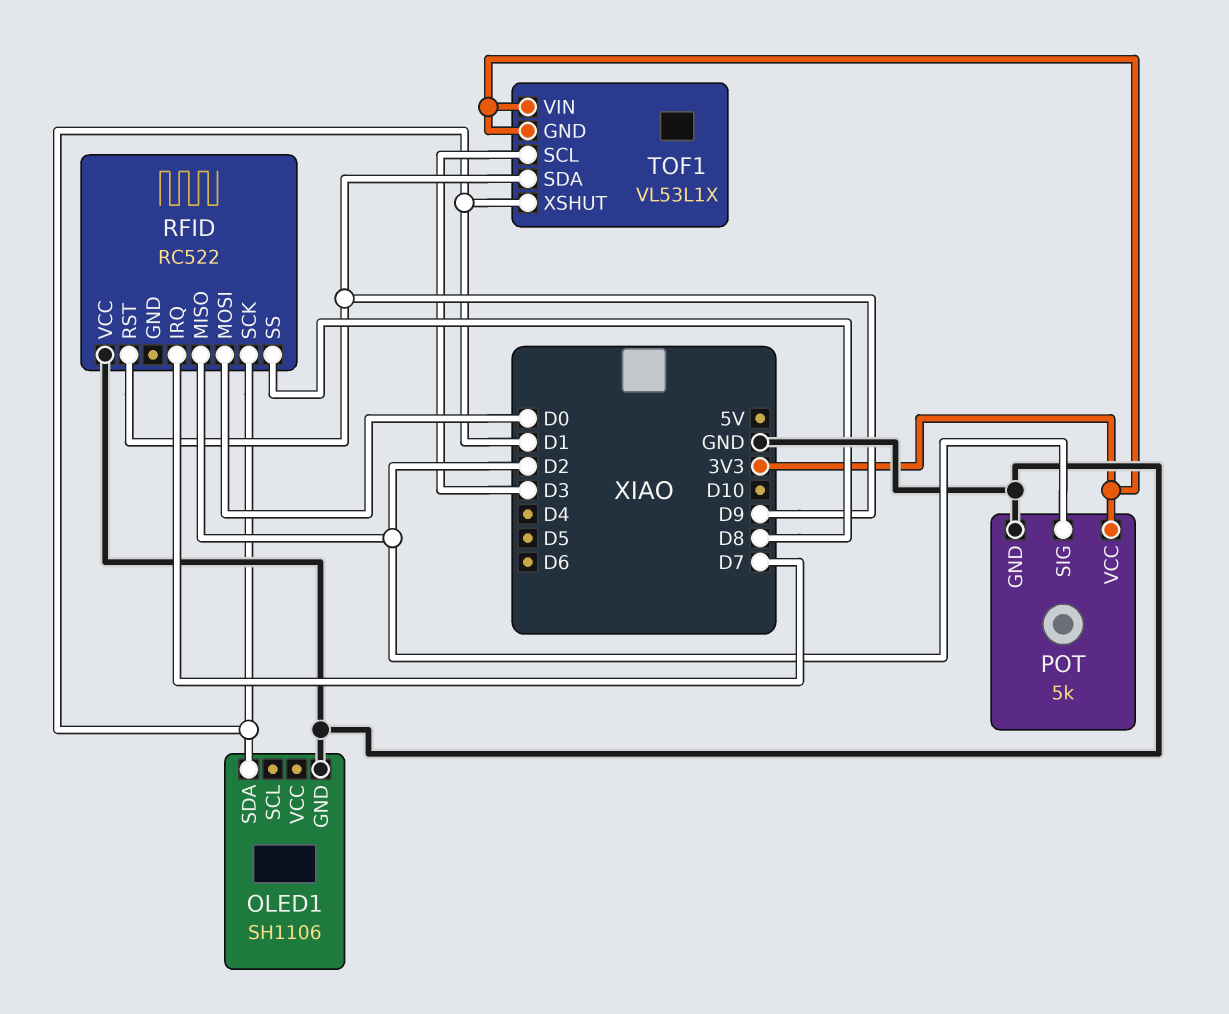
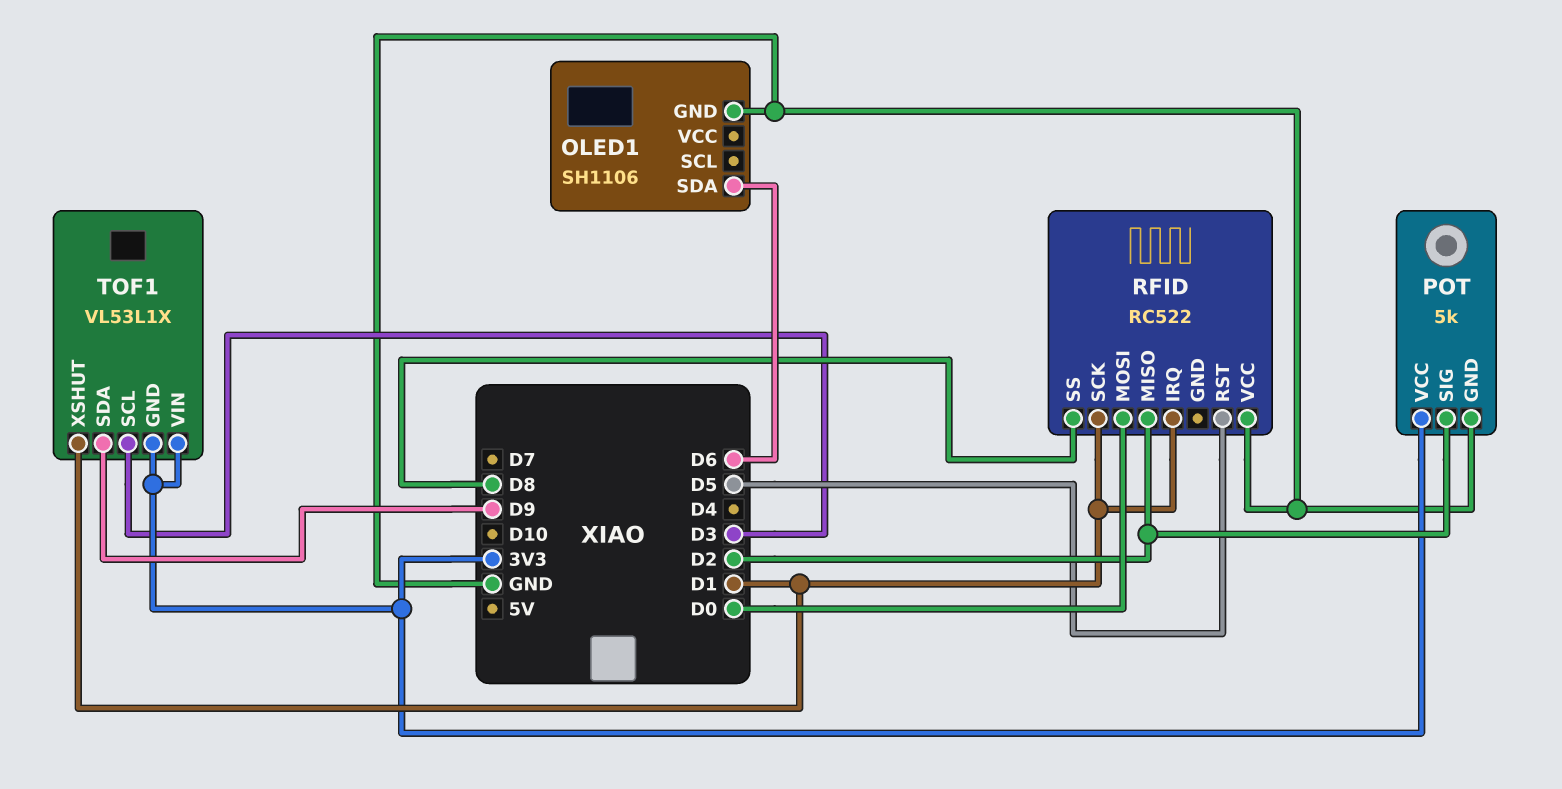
OLED1 pin SDA: D1 -> D6
RFID pin IRQ: D7 -> D1
RFID pin RST: D9 -> D5

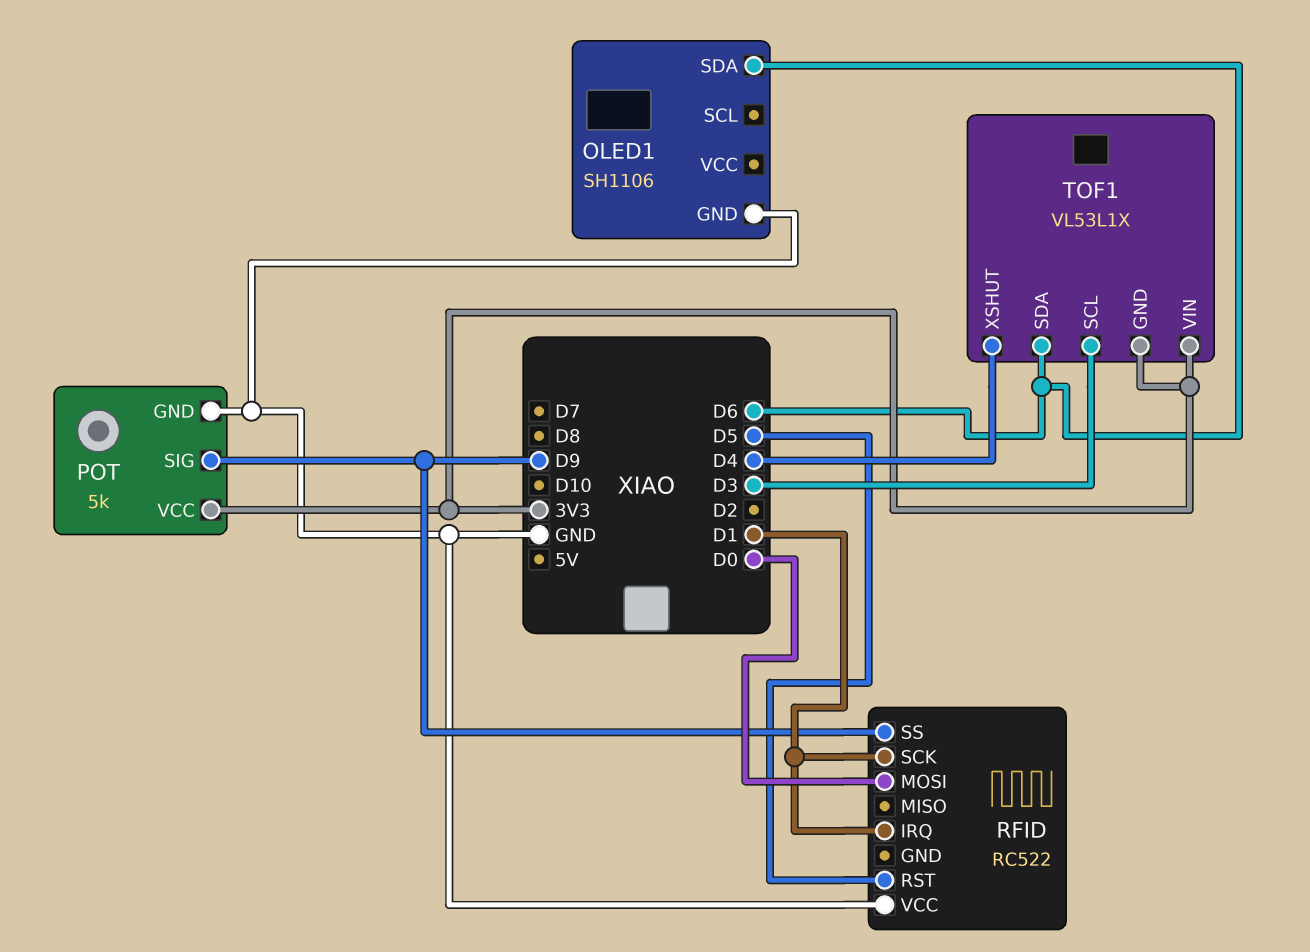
POT pin SIG: D2 -> D9
RFID pin MISO: D2 -> none
RFID pin SS: D8 -> D9
TOF1 pin SDA: D9 -> D6
TOF1 pin XSHUT: D1 -> D4

